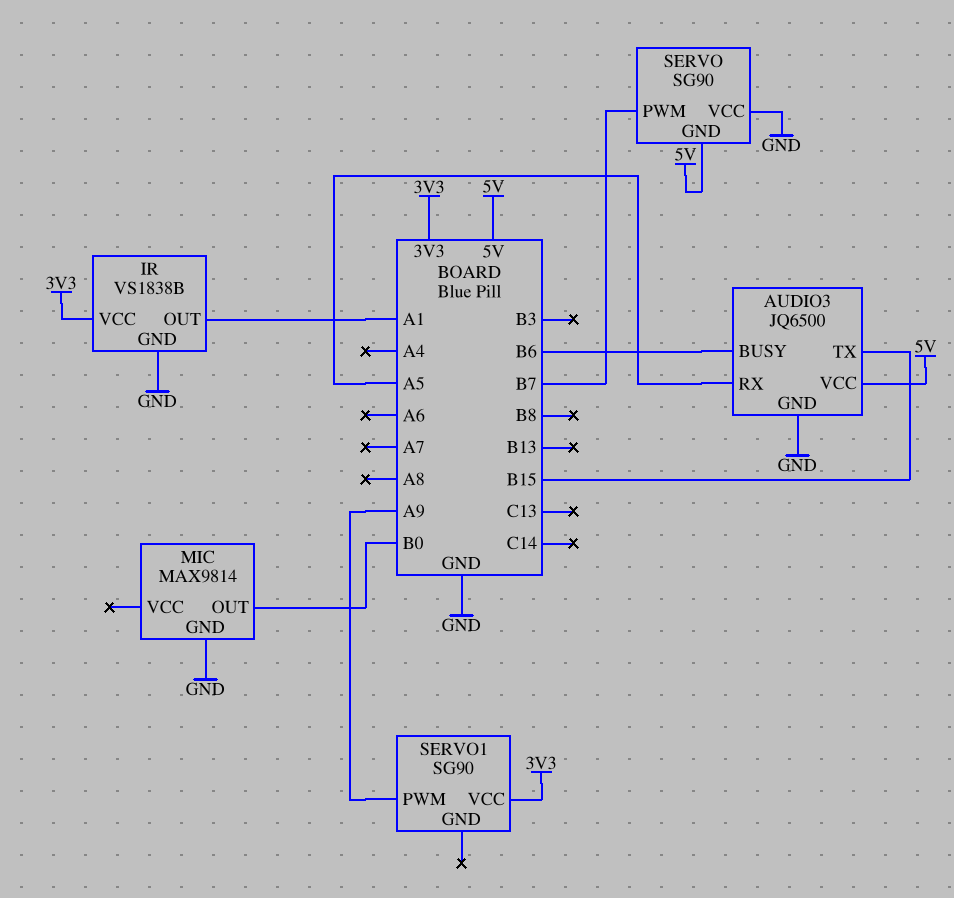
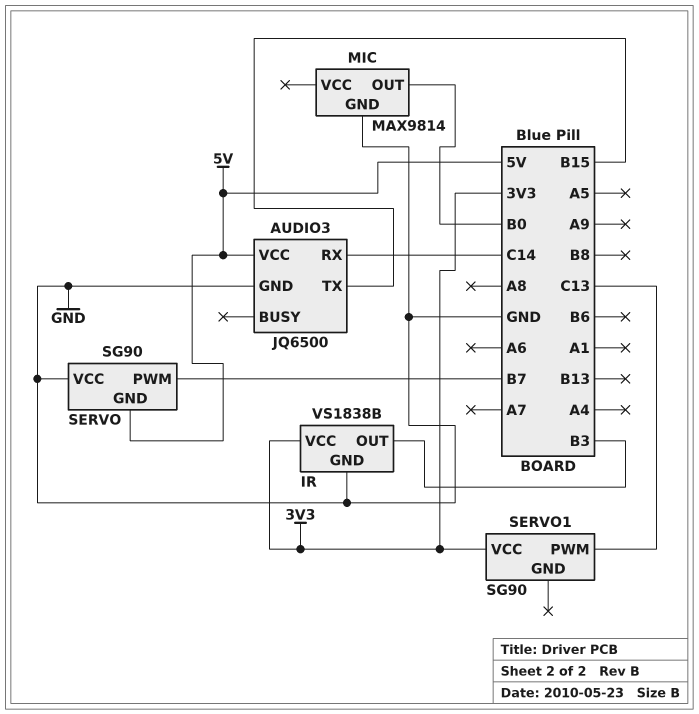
AUDIO3 pin BUSY: B6 -> none
AUDIO3 pin RX: A5 -> C14
IR pin OUT: A1 -> B3
SERVO1 pin PWM: A9 -> C13

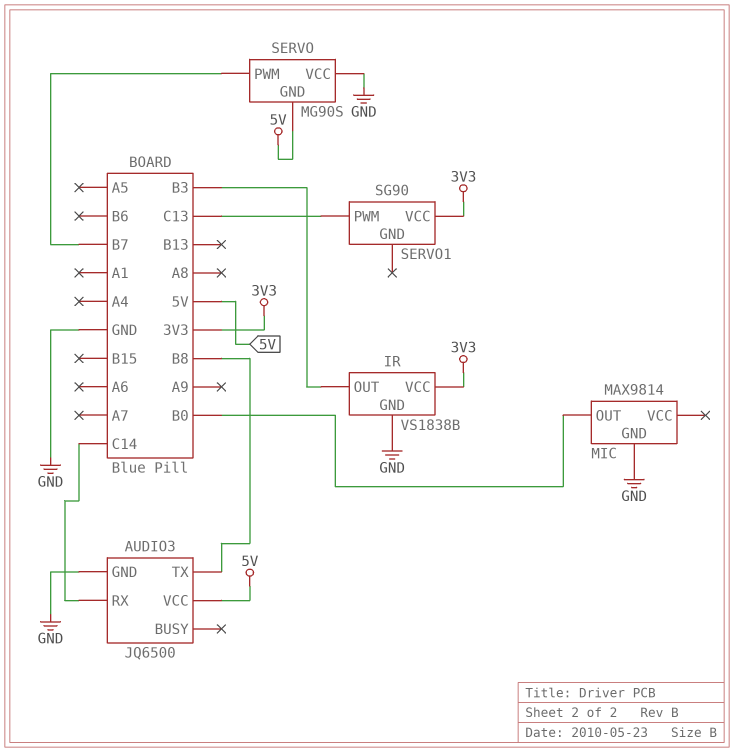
AUDIO3 pin TX: B15 -> B8
SERVO: SG90 -> MG90S

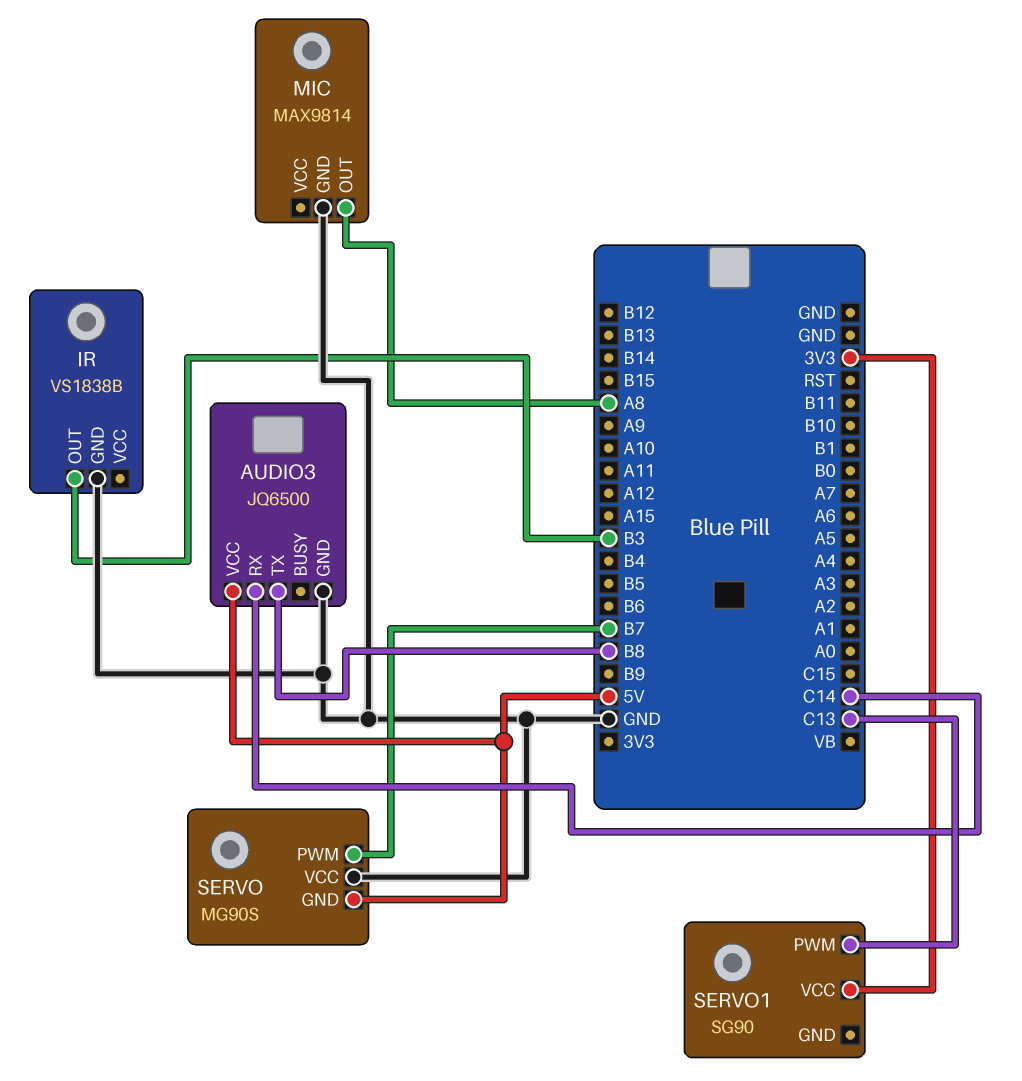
IR pin VCC: 3V3 -> none
MIC pin OUT: B0 -> A8

